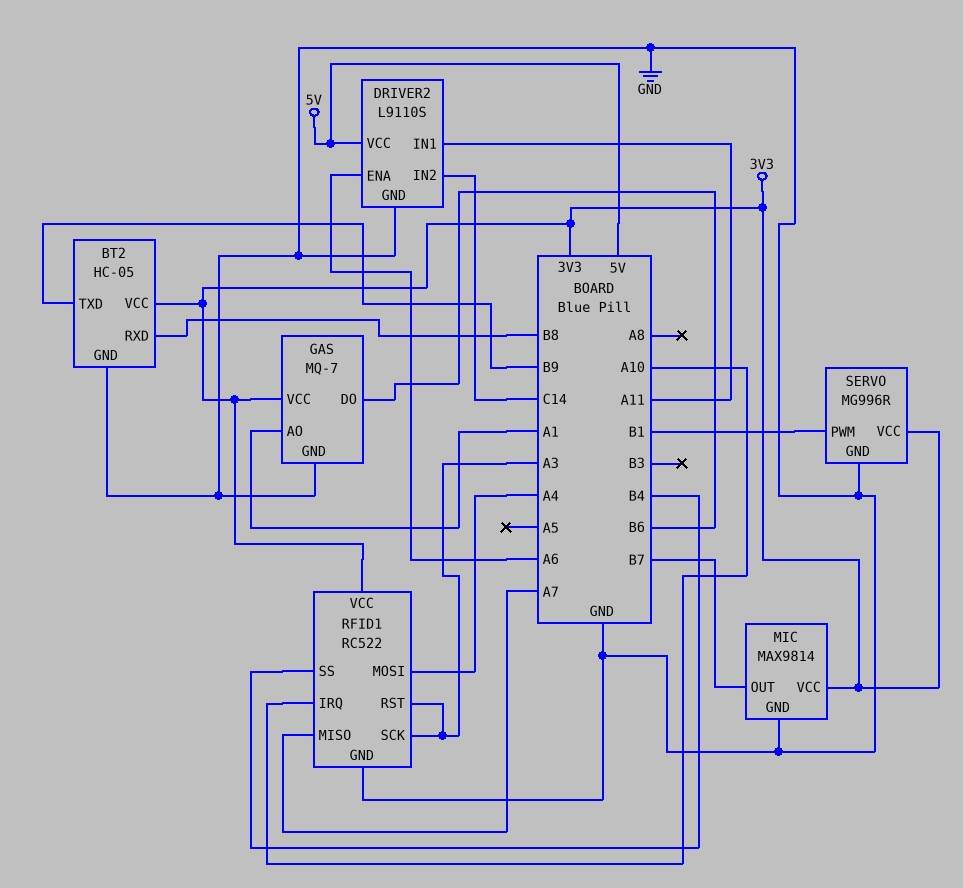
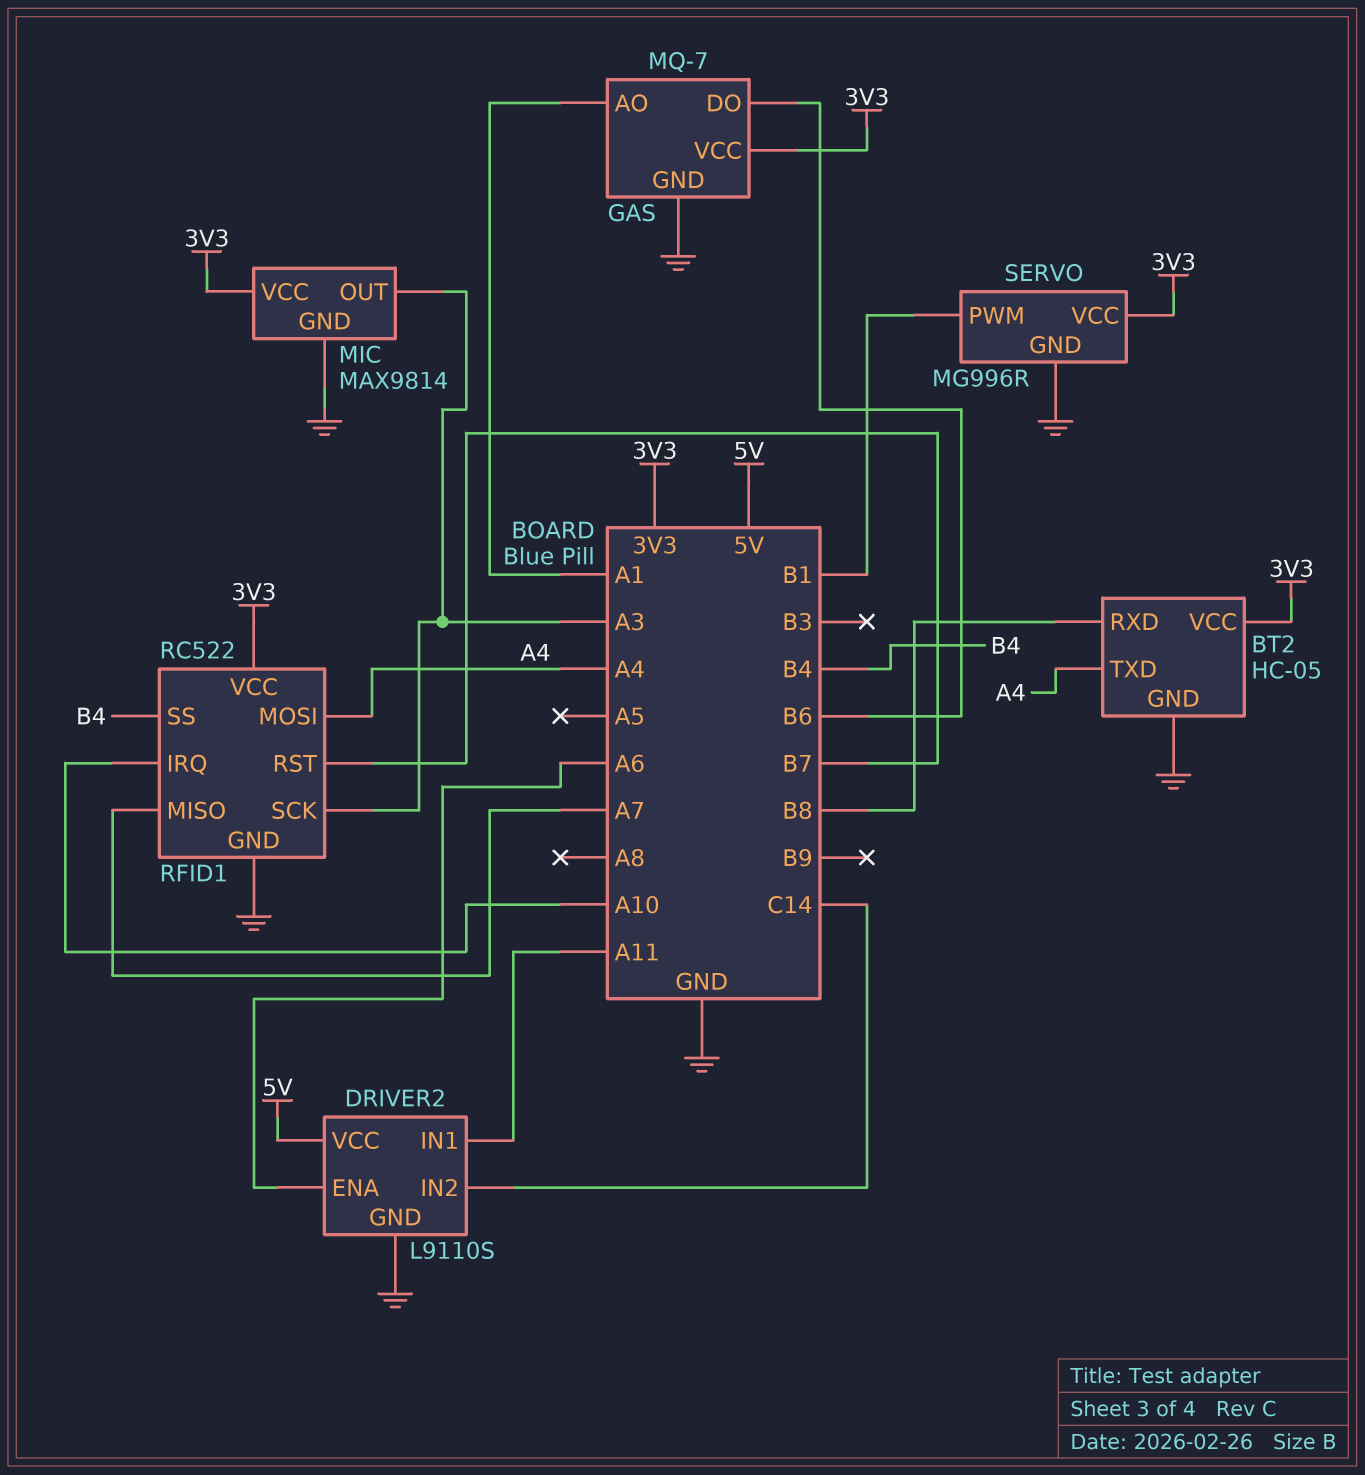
BT2 pin TXD: B9 -> A4
MIC pin OUT: B7 -> A3
RFID1 pin RST: A3 -> B7

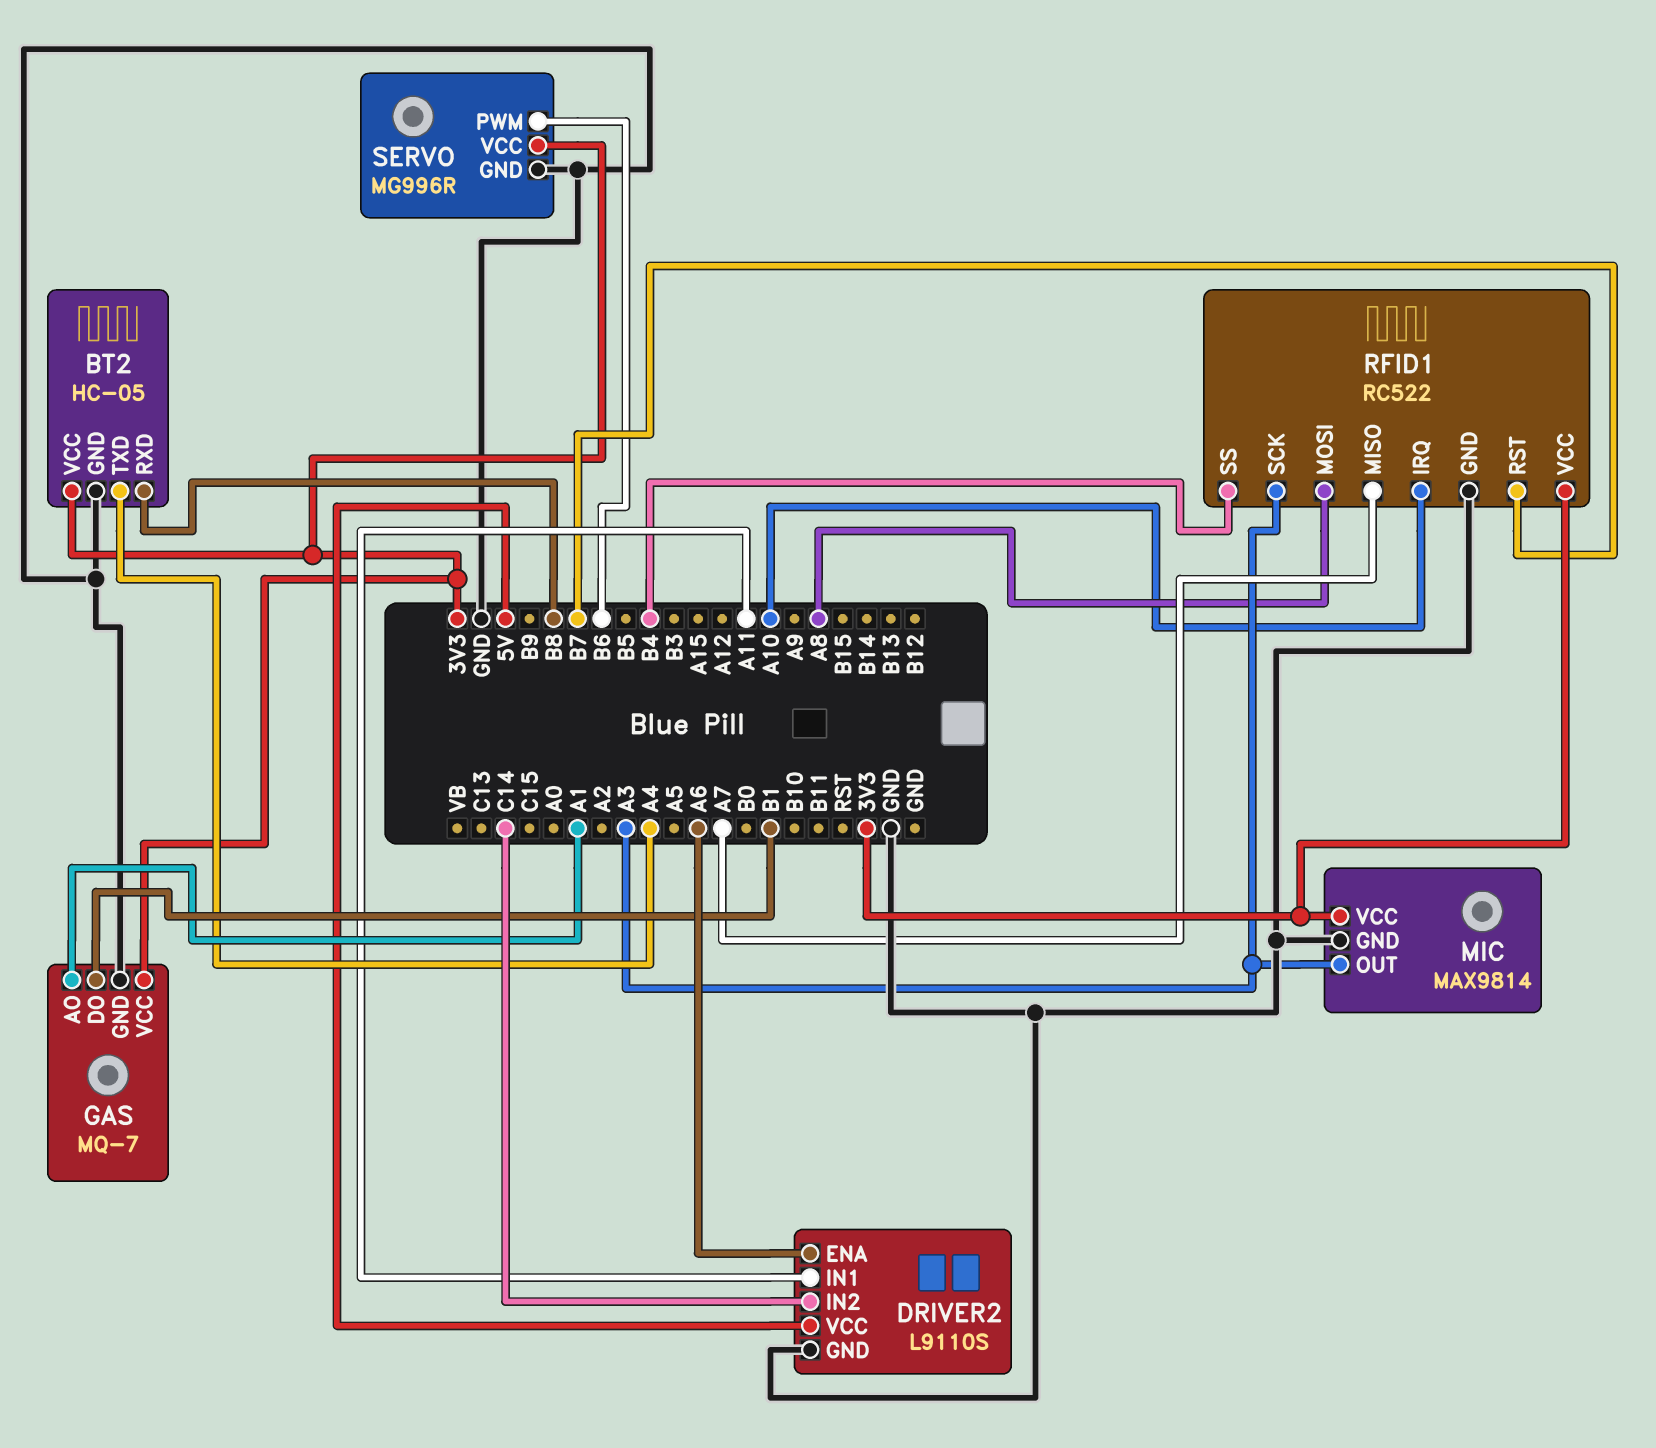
GAS pin DO: B6 -> B1
RFID1 pin MOSI: A4 -> A8
SERVO pin PWM: B1 -> B6

